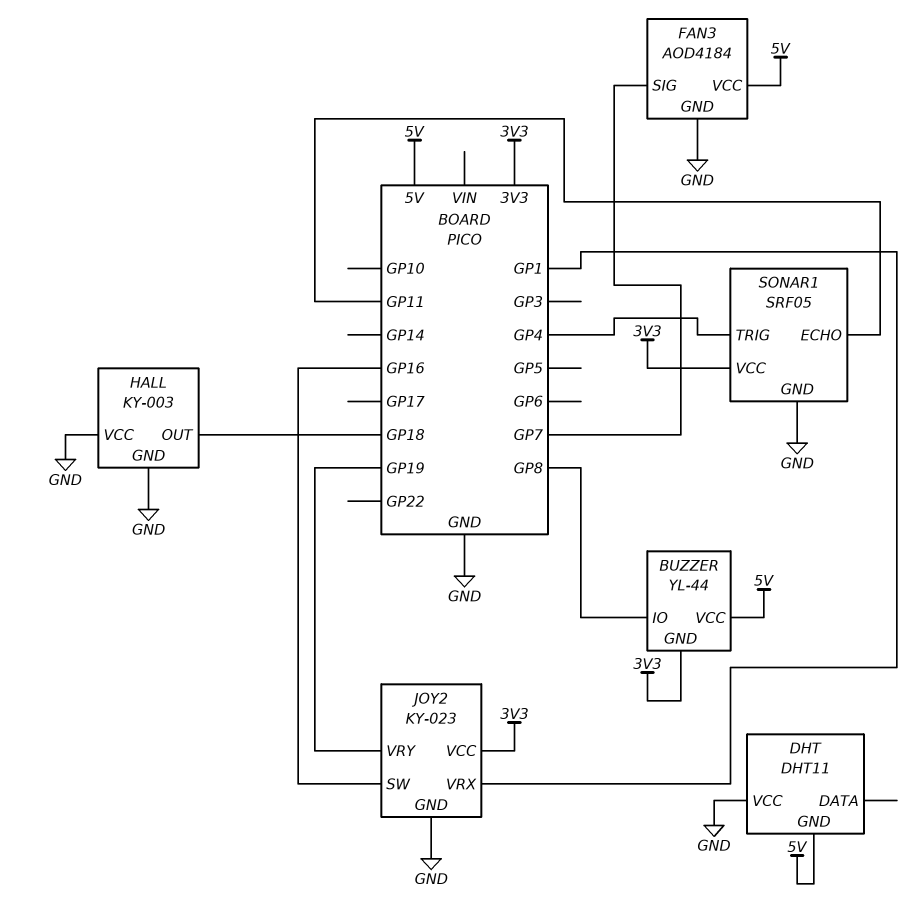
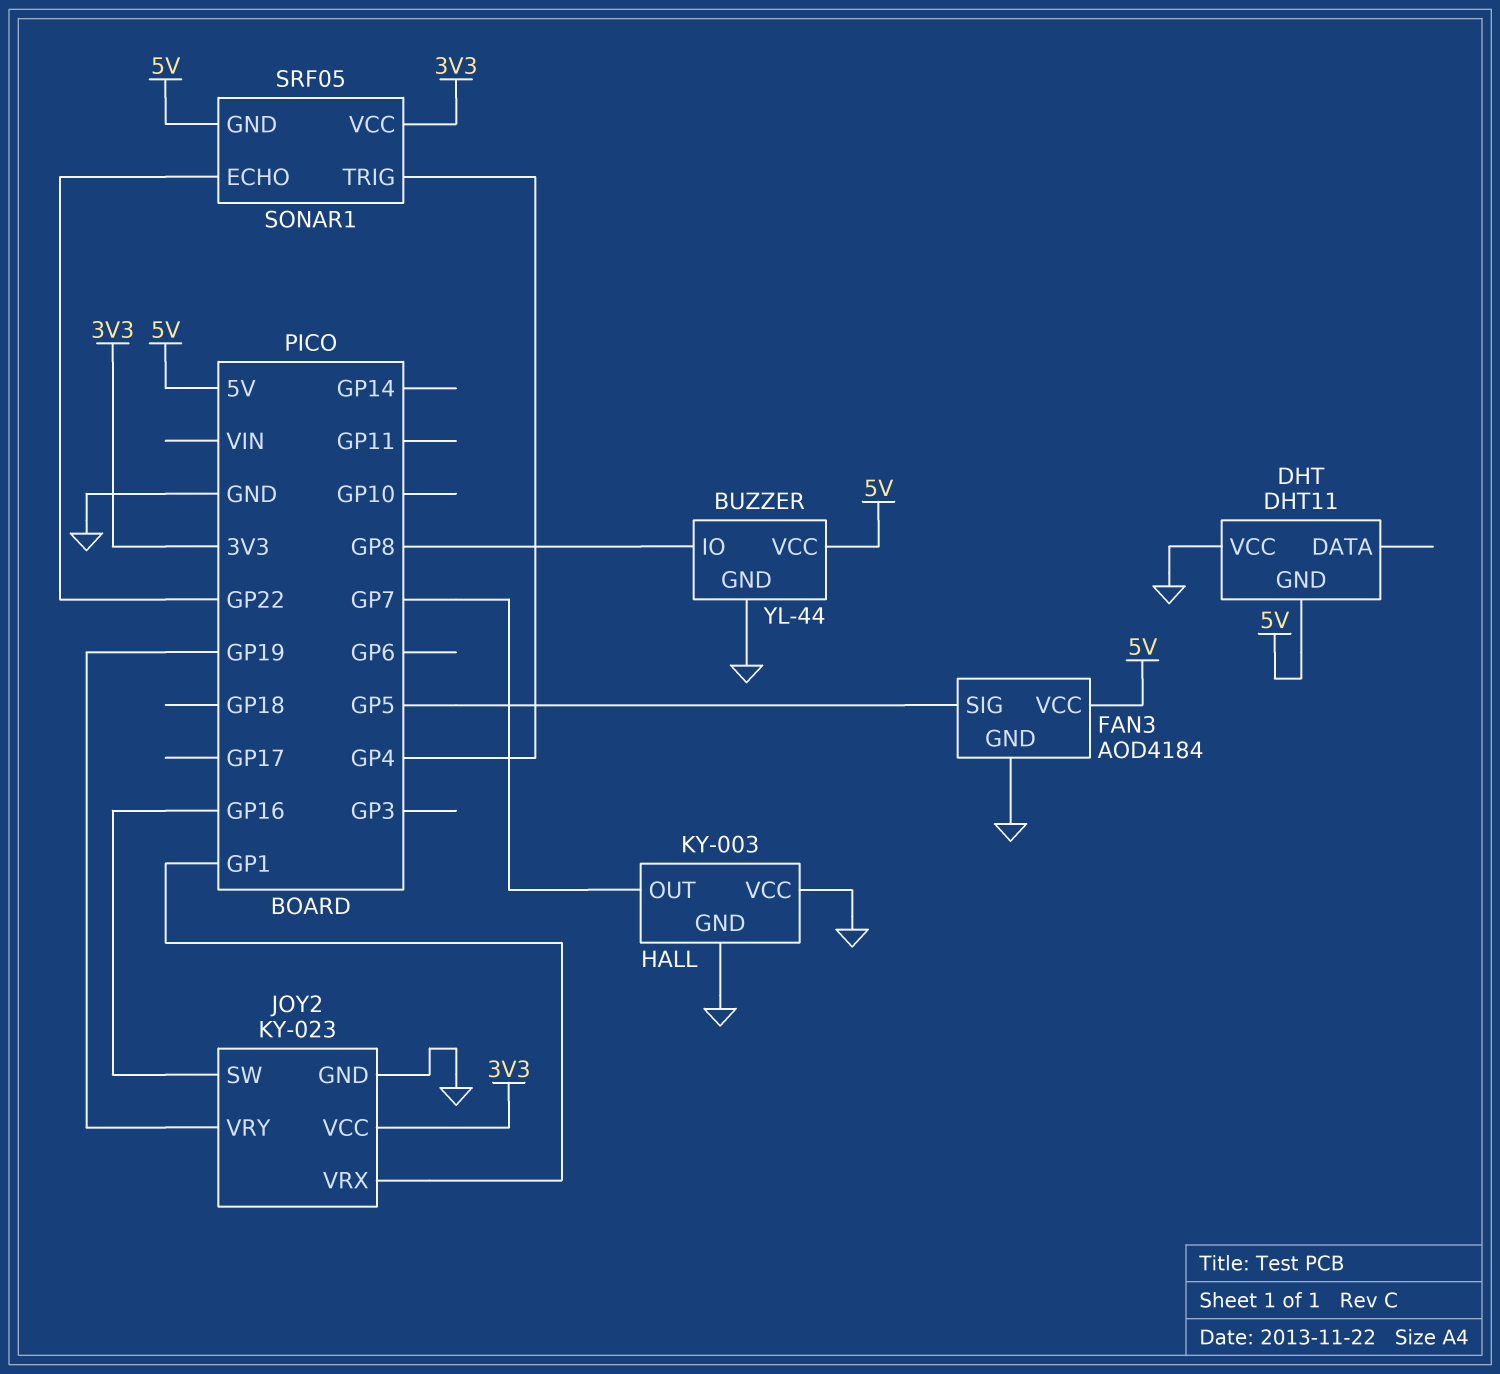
BUZZER pin GND: 3V3 -> GND
FAN3 pin SIG: GP7 -> GP5
HALL pin OUT: GP18 -> GP7
SONAR1 pin ECHO: GP11 -> GP22
SONAR1 pin GND: GND -> 5V

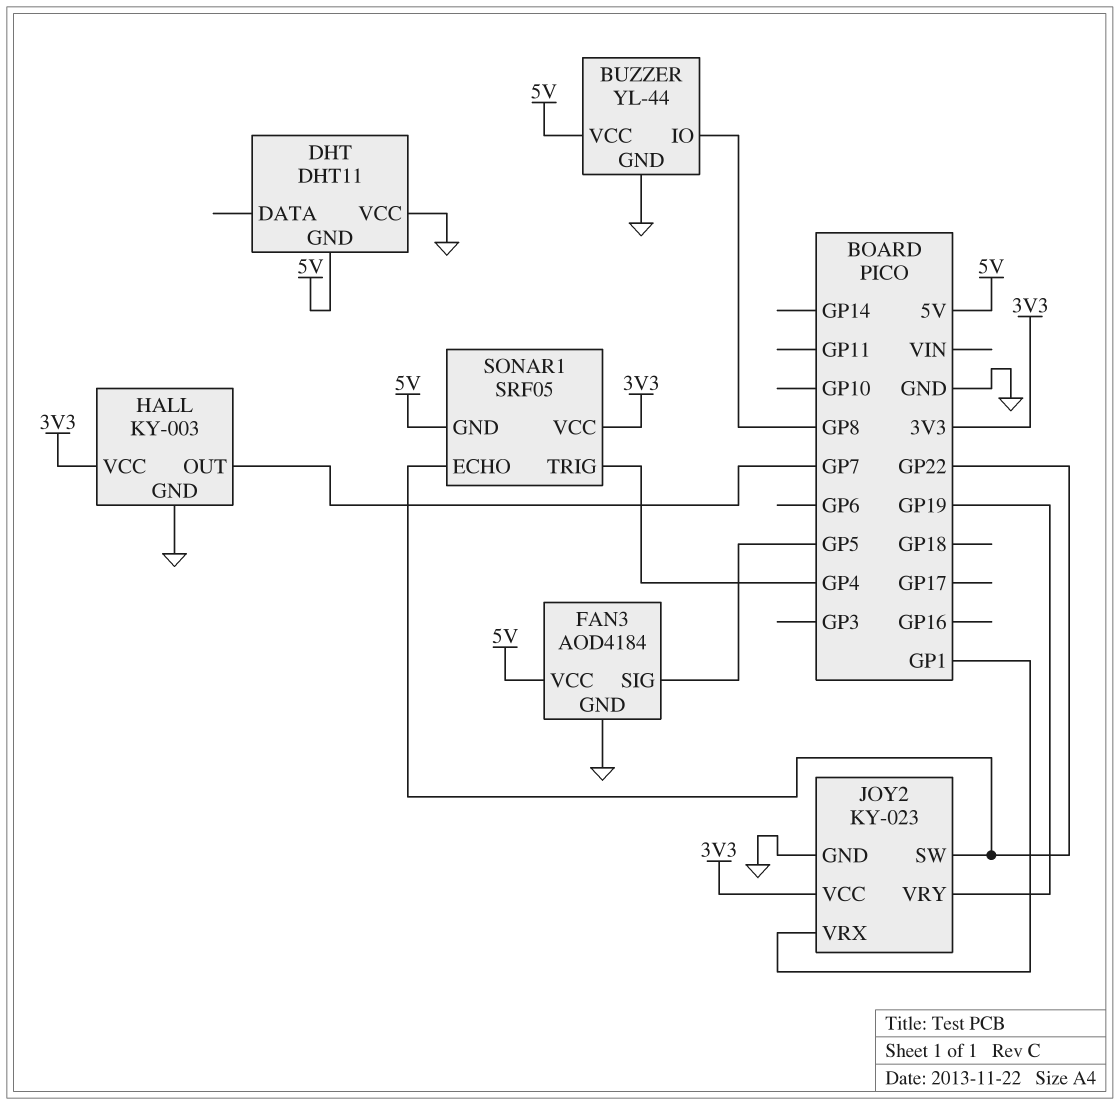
HALL pin VCC: GND -> 3V3
JOY2 pin SW: GP16 -> GP22

